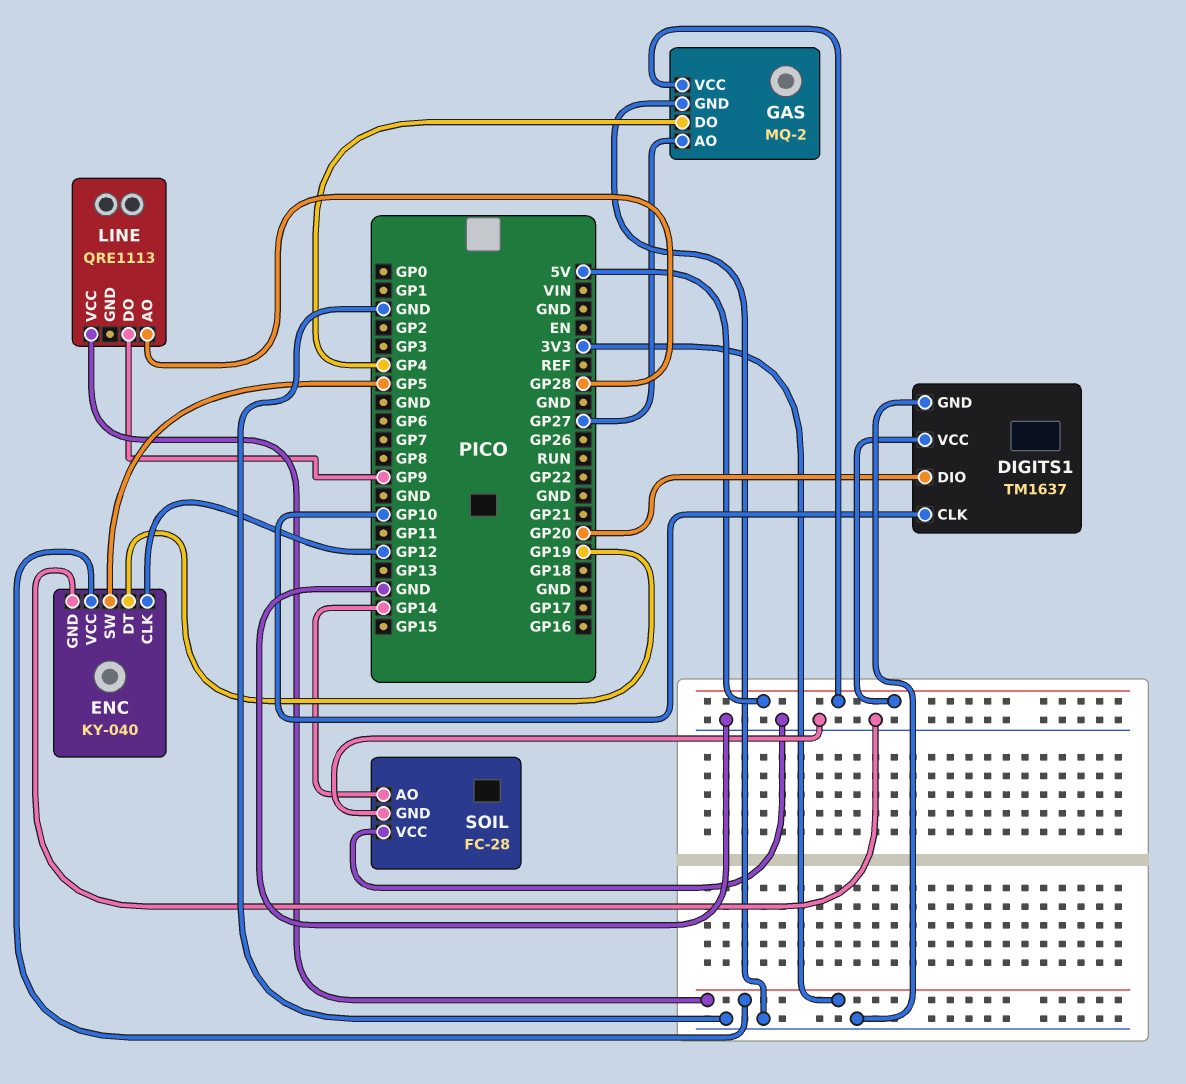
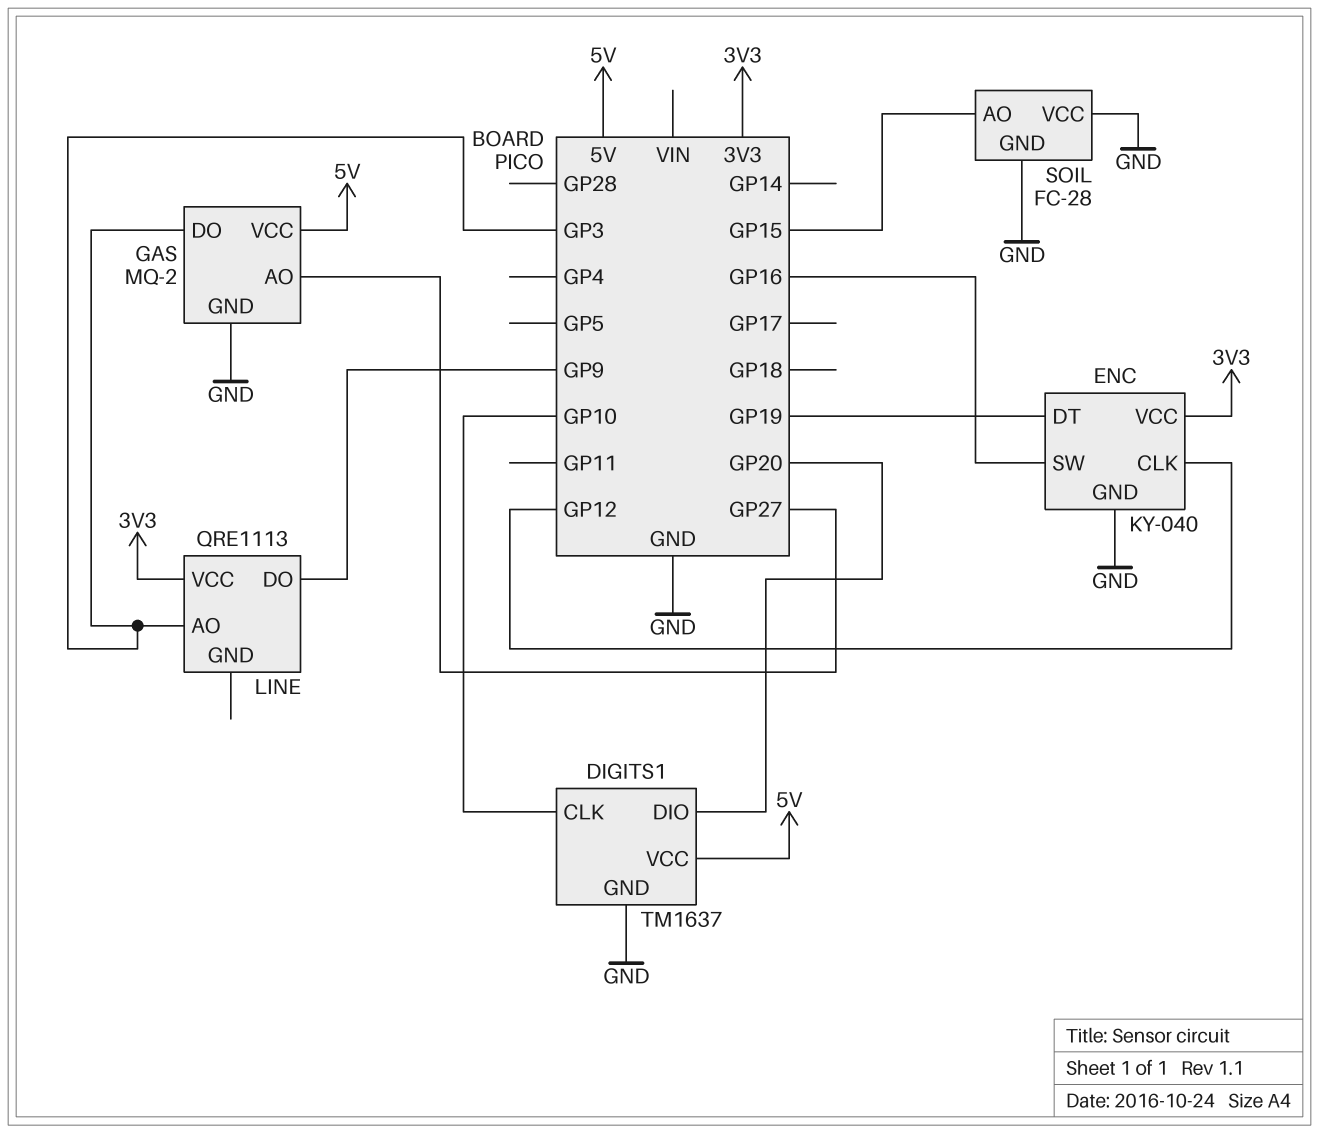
ENC pin SW: GP5 -> GP16
GAS pin DO: GP4 -> GP3
LINE pin AO: GP28 -> GP3
SOIL pin AO: GP14 -> GP15

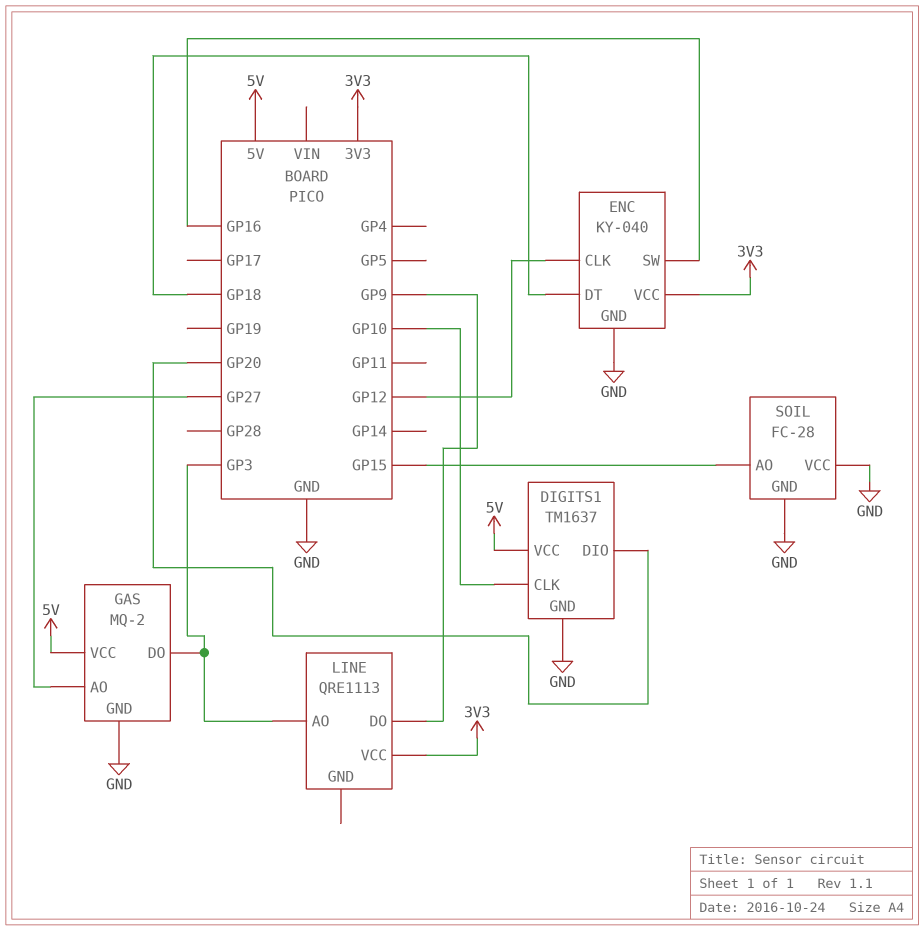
ENC pin DT: GP19 -> GP18

